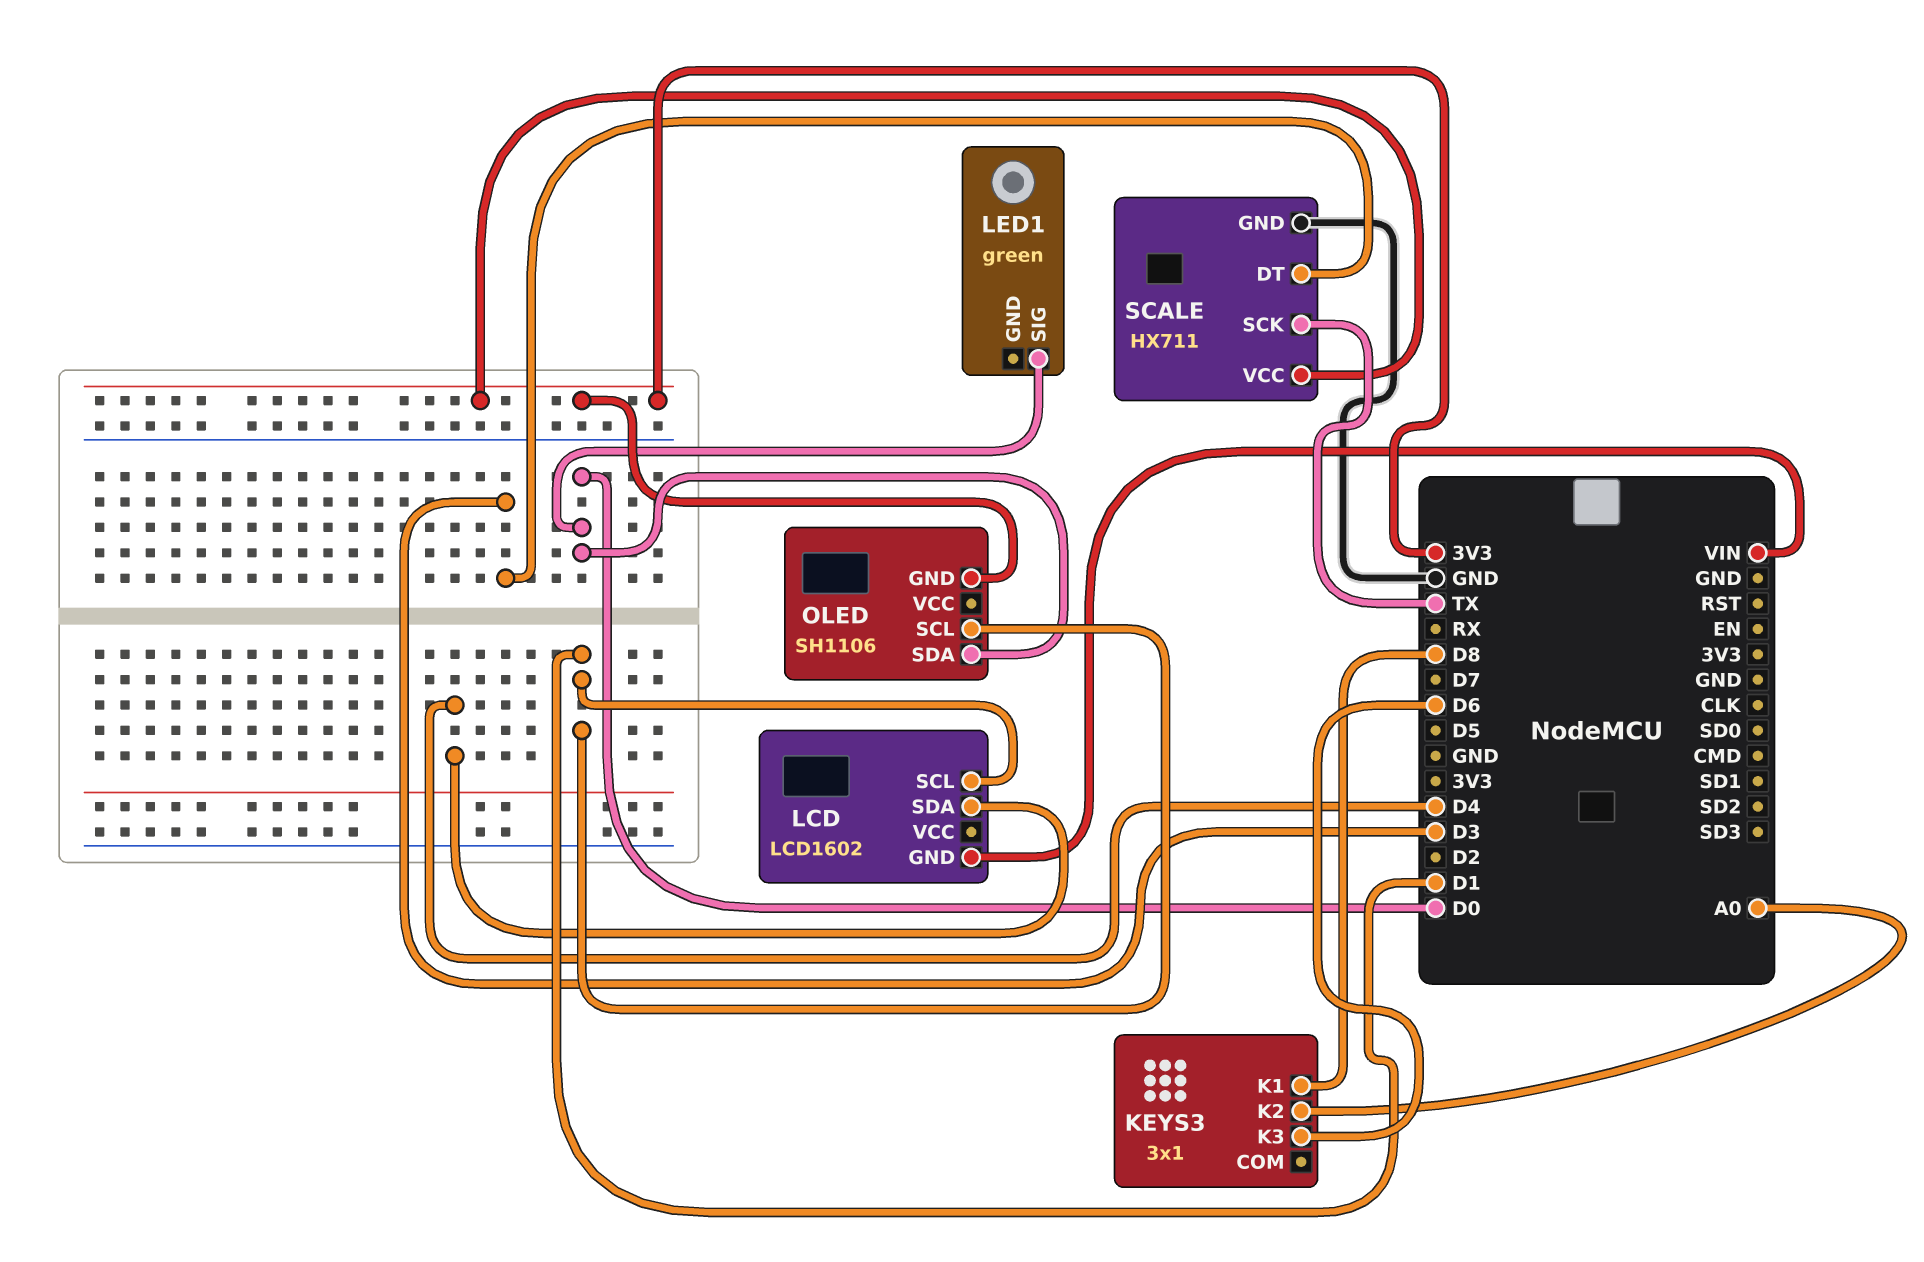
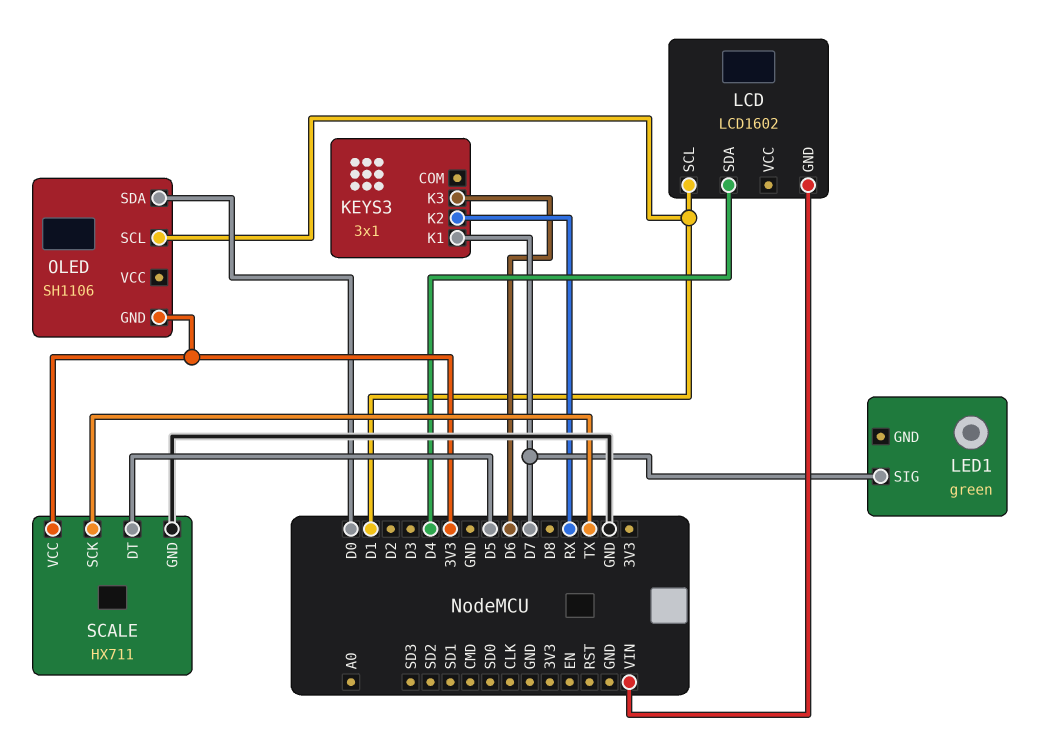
KEYS3 pin K1: D8 -> D7
KEYS3 pin K2: A0 -> RX
LED1 pin SIG: D0 -> D7
SCALE pin DT: D3 -> D5

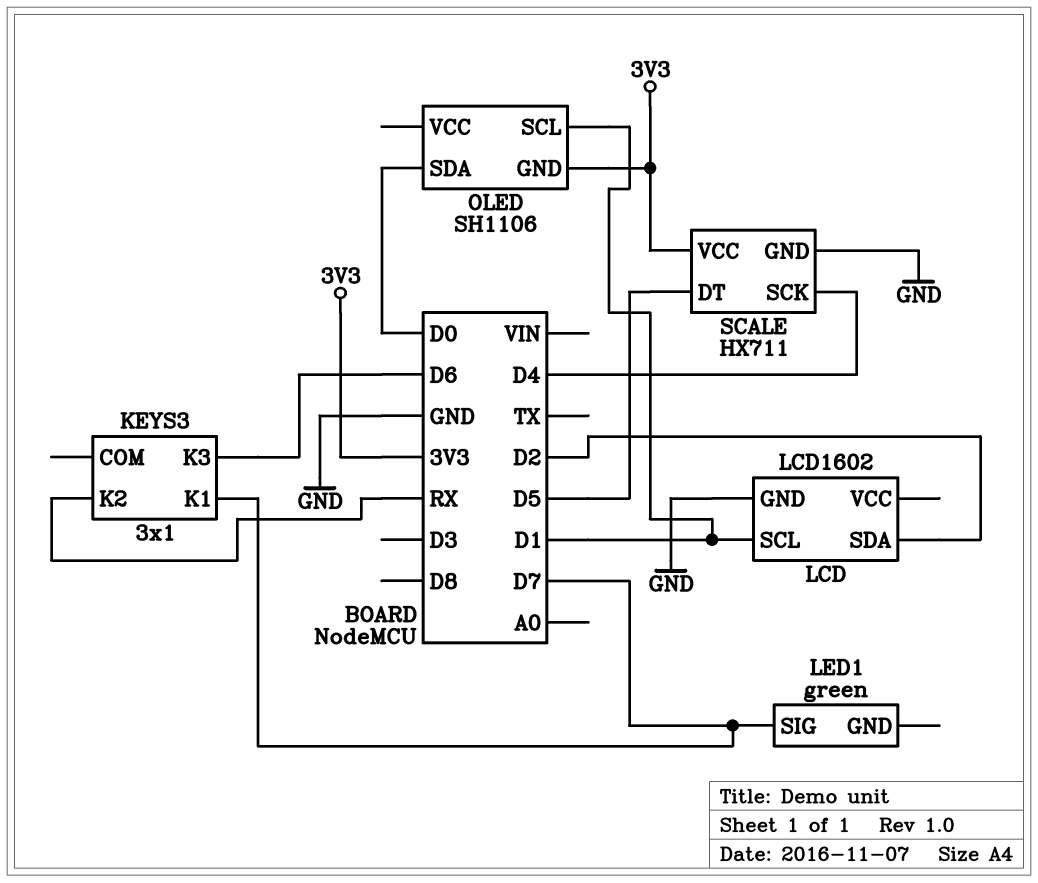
LCD pin GND: VIN -> GND
LCD pin SDA: D4 -> D2
SCALE pin SCK: TX -> D4

